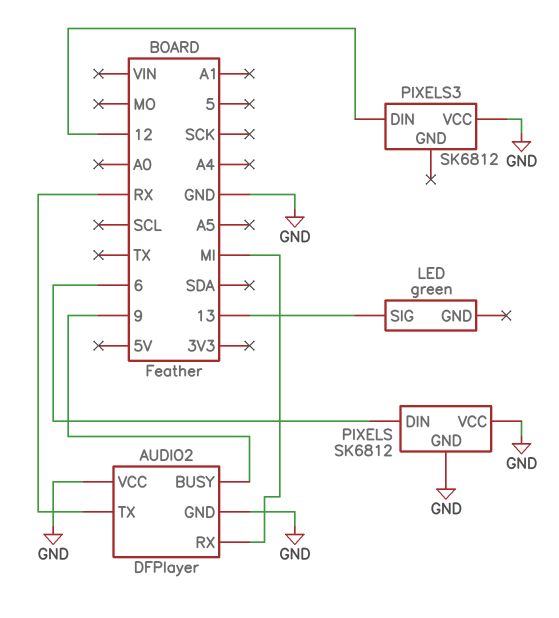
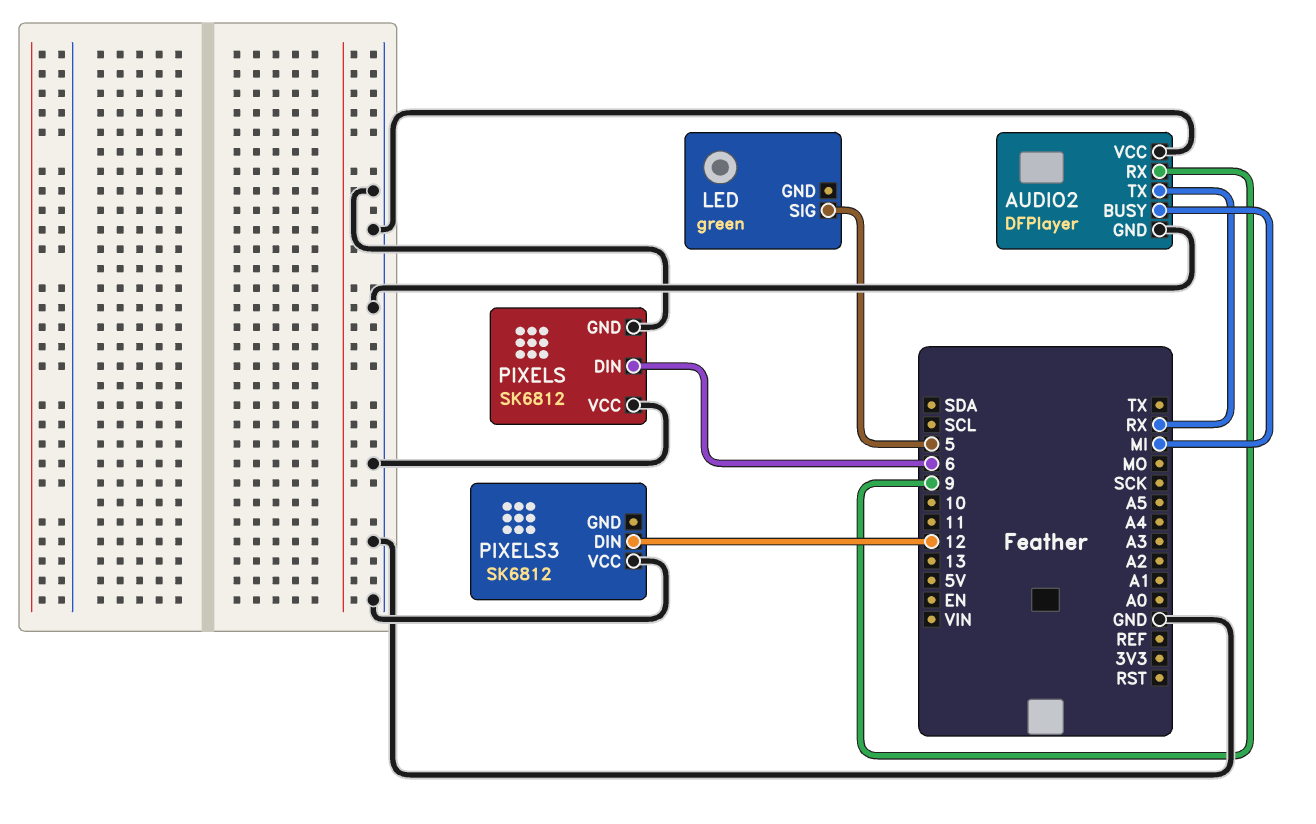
AUDIO2 pin BUSY: 9 -> MI
AUDIO2 pin RX: MI -> 9
LED pin SIG: 13 -> 5

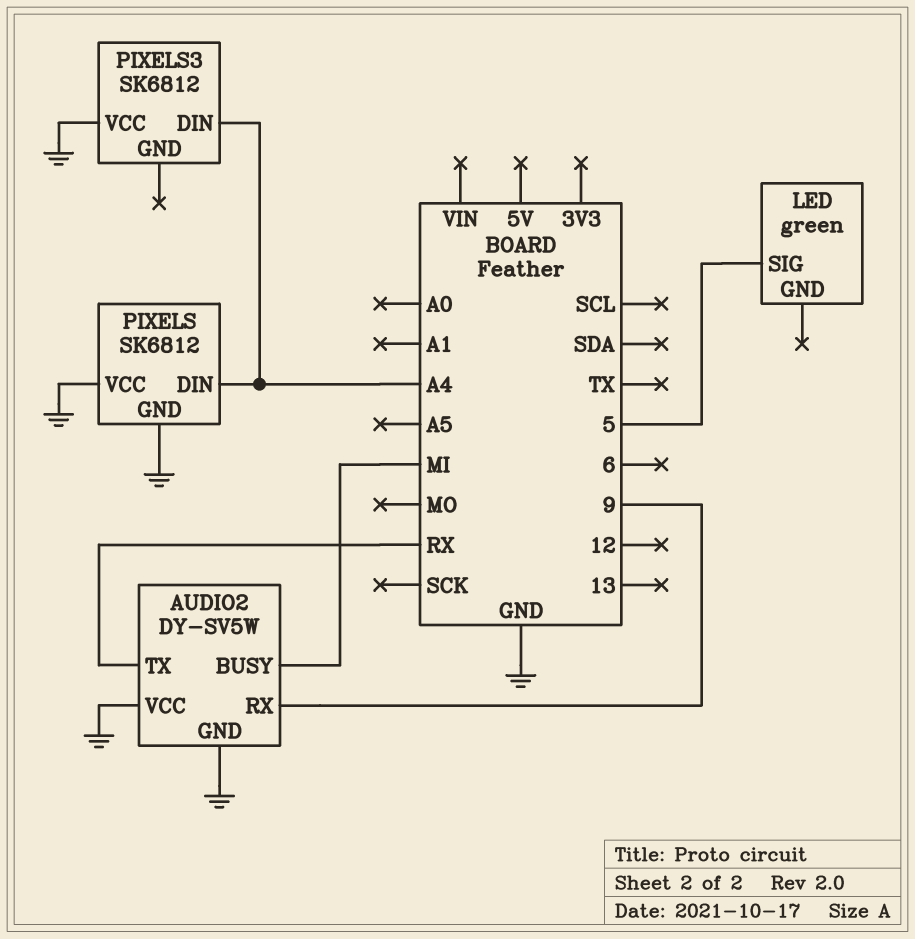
AUDIO2: DFPlayer -> DY-SV5W
PIXELS pin DIN: 6 -> A4
PIXELS3 pin DIN: 12 -> A4

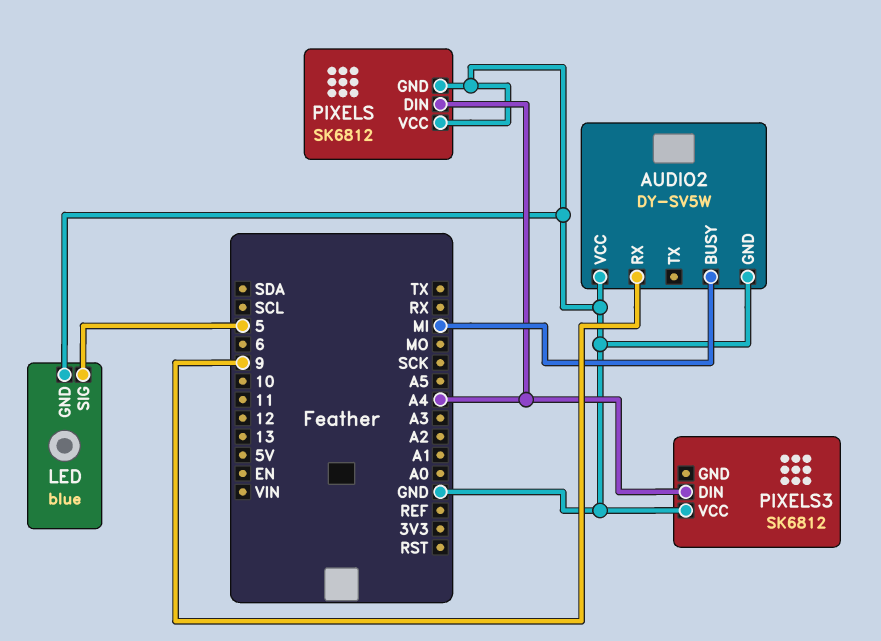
AUDIO2 pin TX: RX -> none
LED: green -> blue
LED pin GND: none -> GND

